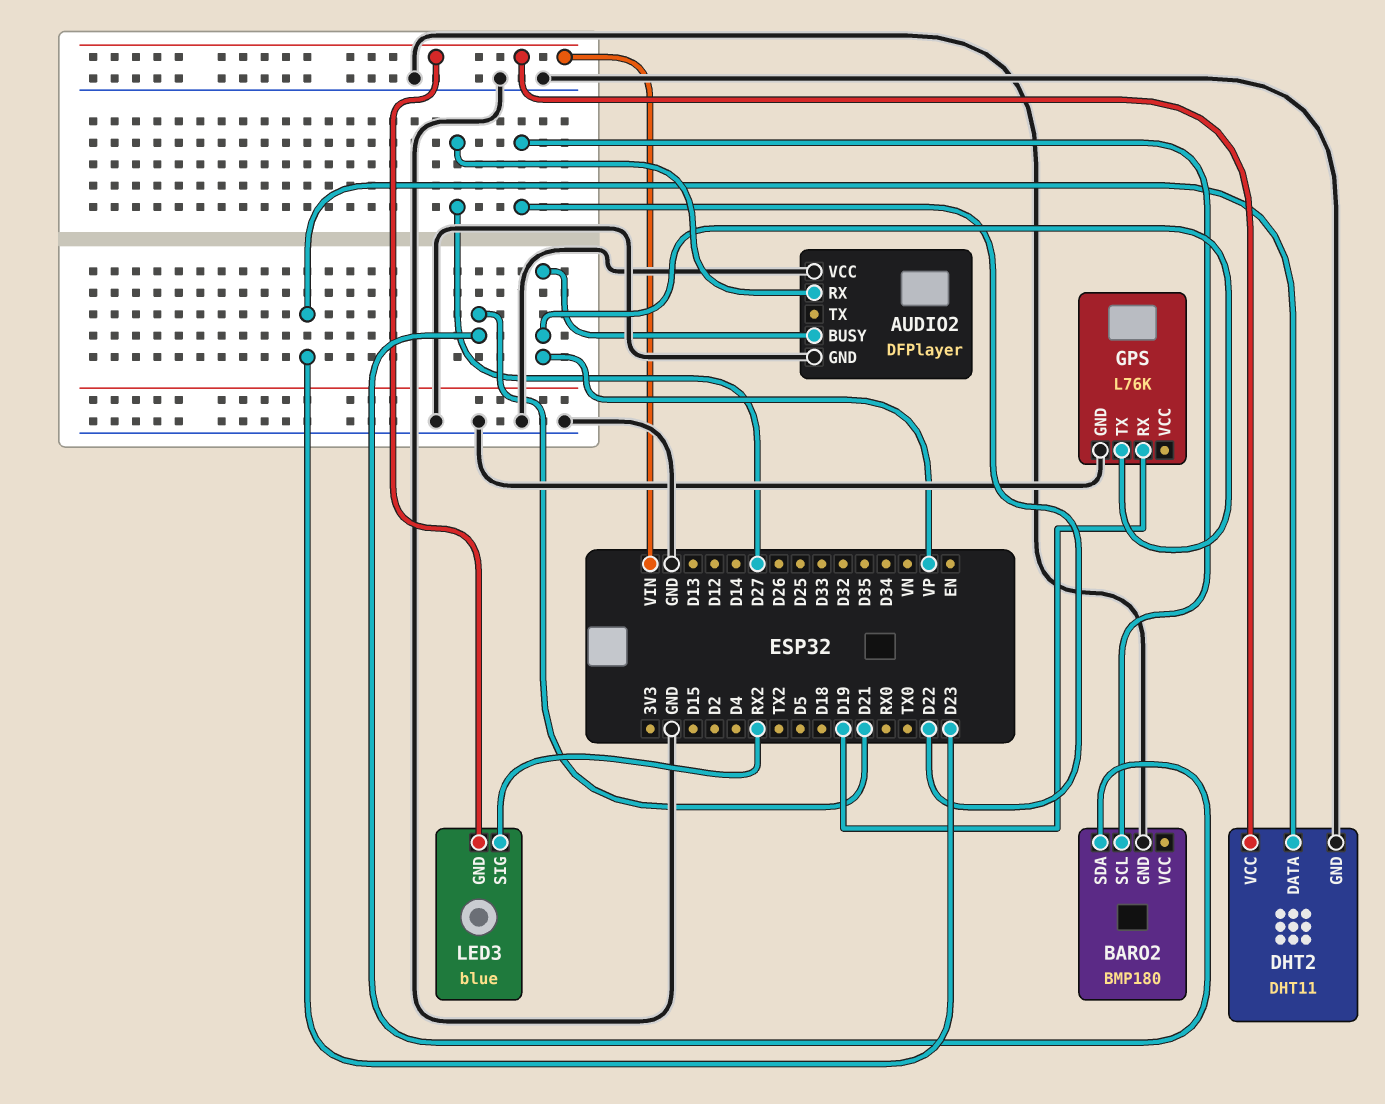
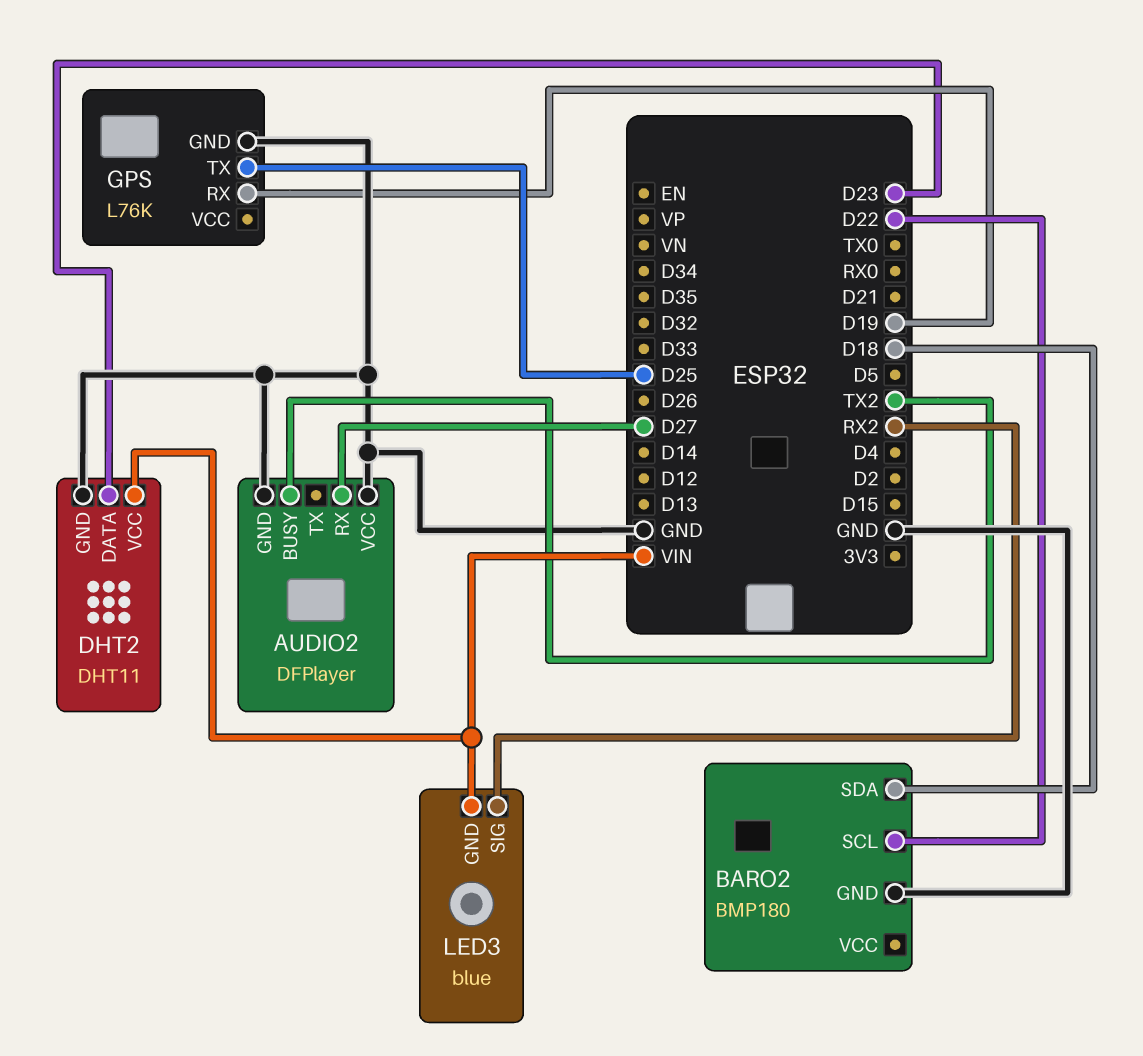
AUDIO2 pin BUSY: VP -> TX2
BARO2 pin SDA: D21 -> D18
GPS pin TX: VP -> D25

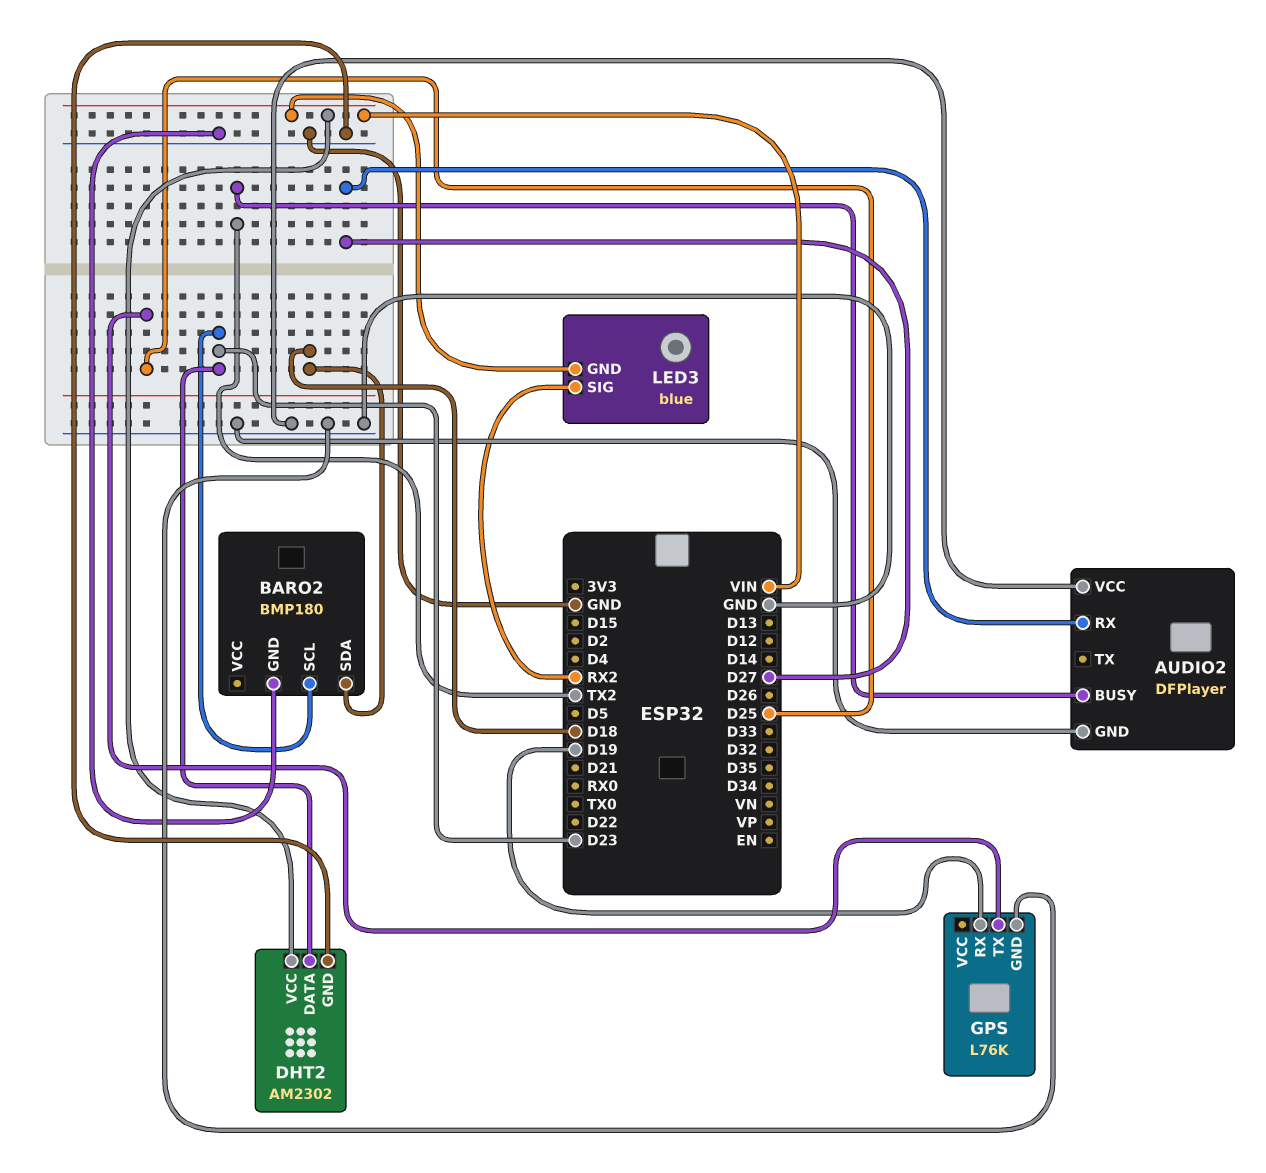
BARO2 pin SCL: D22 -> D23
DHT2: DHT11 -> AM2302

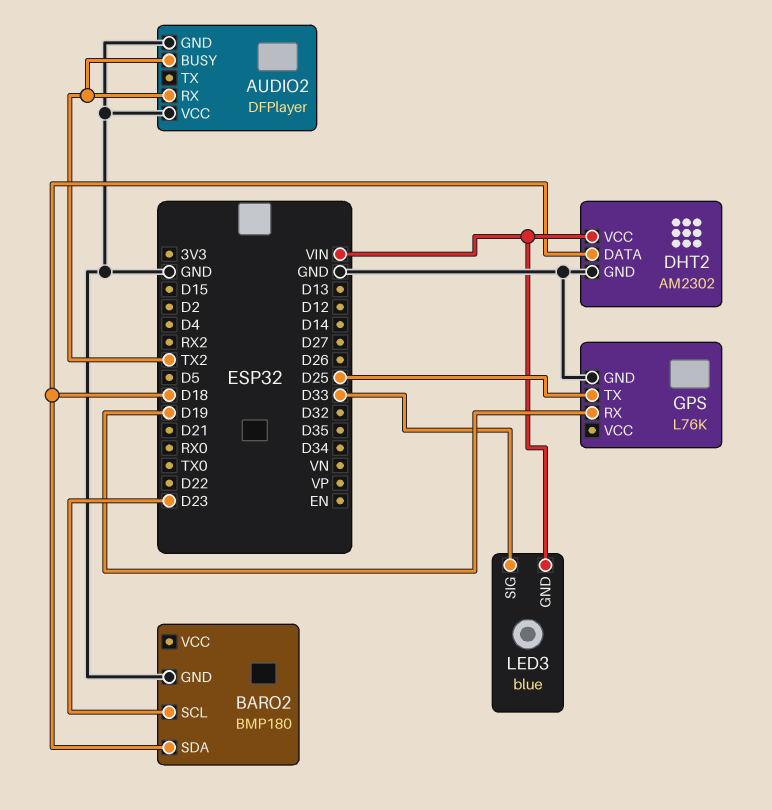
AUDIO2 pin RX: D27 -> TX2
DHT2 pin DATA: D23 -> D18
LED3 pin SIG: RX2 -> D33

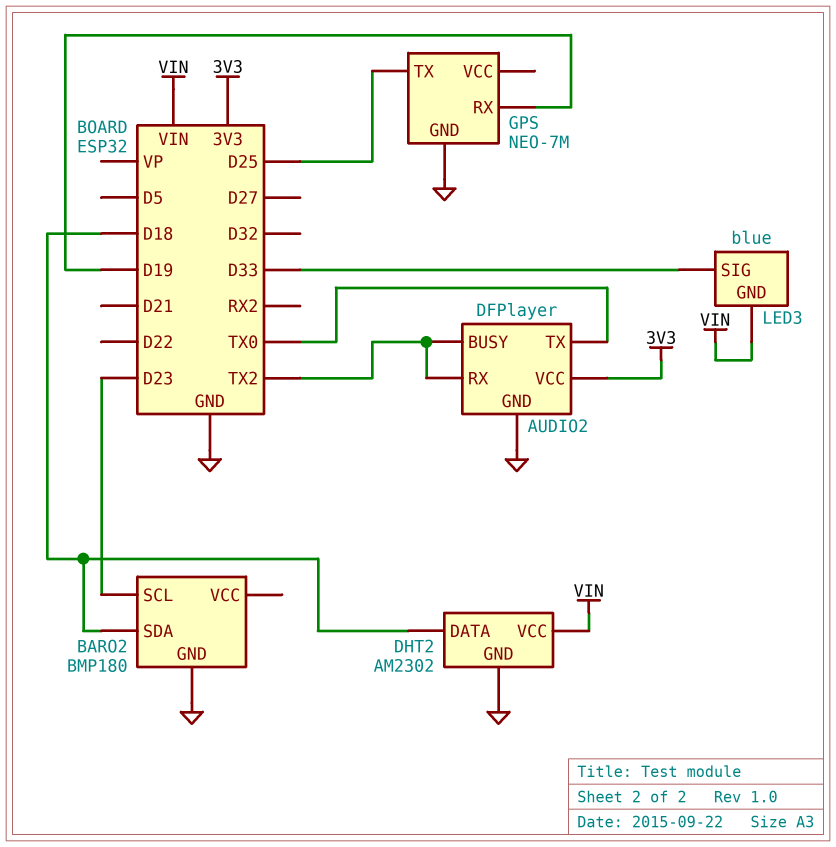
AUDIO2 pin TX: none -> TX0
AUDIO2 pin VCC: GND -> 3V3
GPS: L76K -> NEO-7M

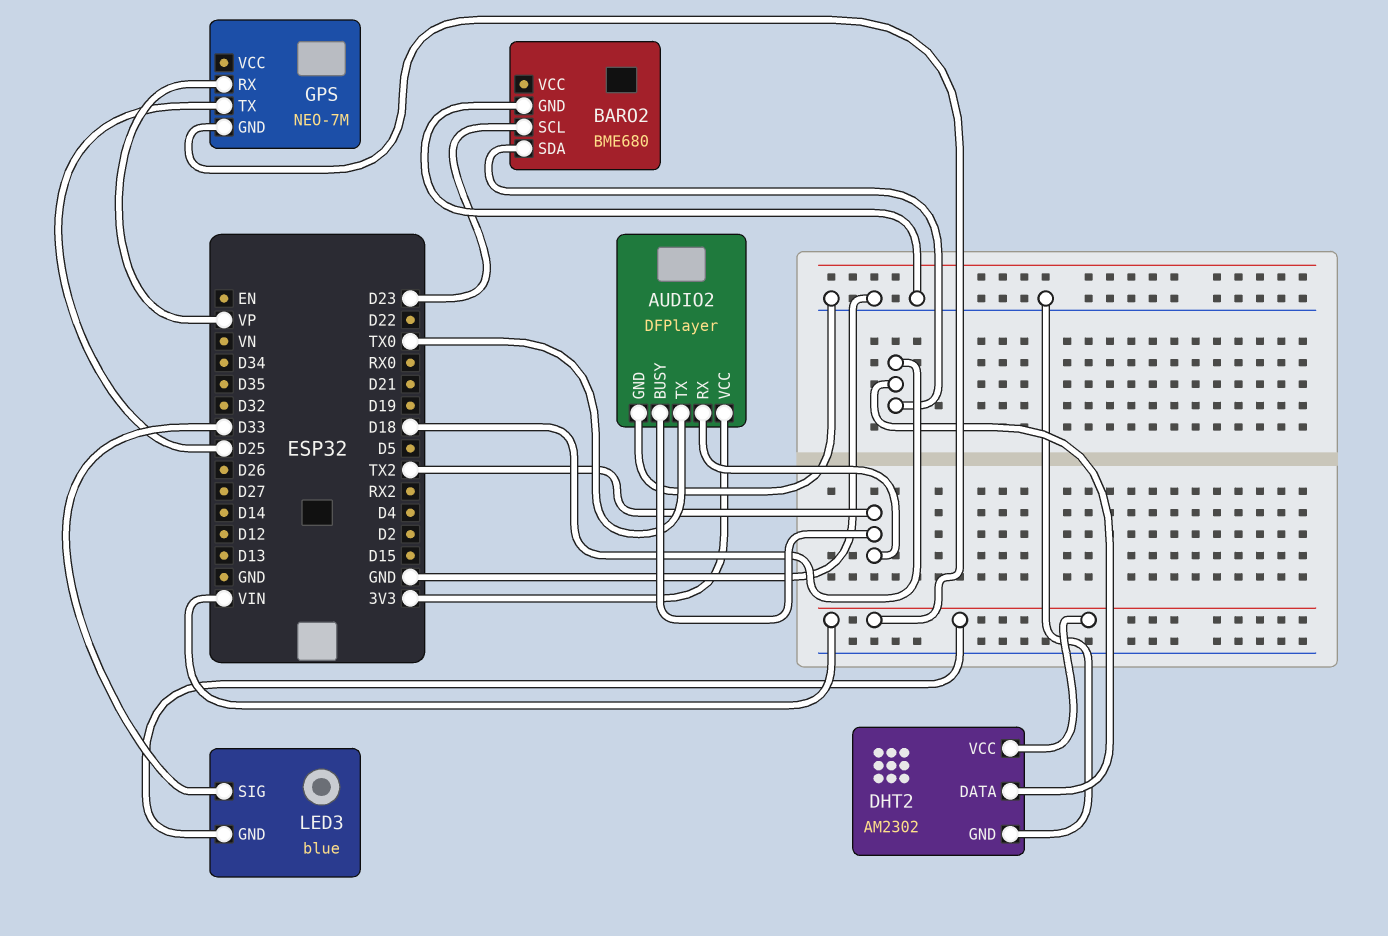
BARO2: BMP180 -> BME680
GPS pin GND: GND -> VIN
GPS pin RX: D19 -> VP

